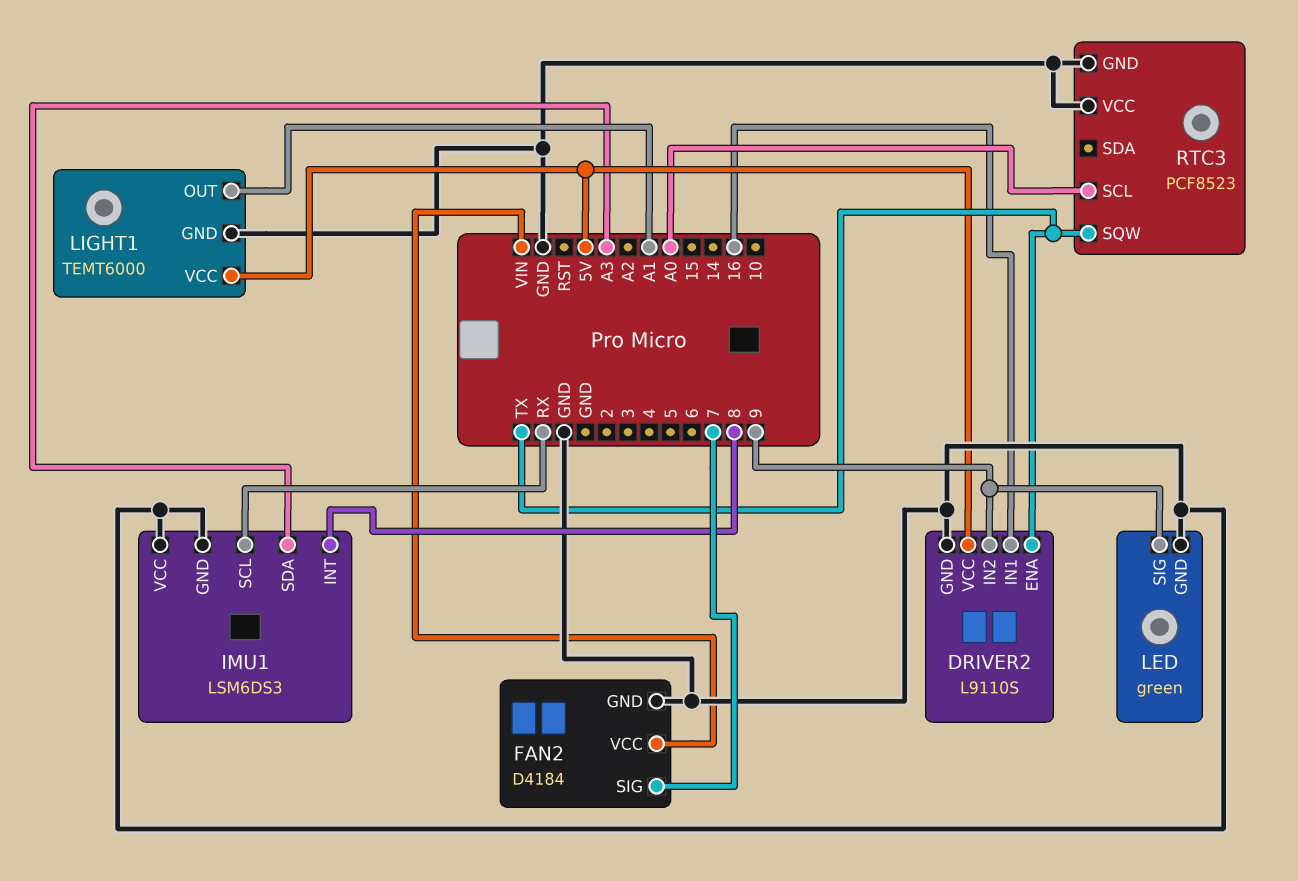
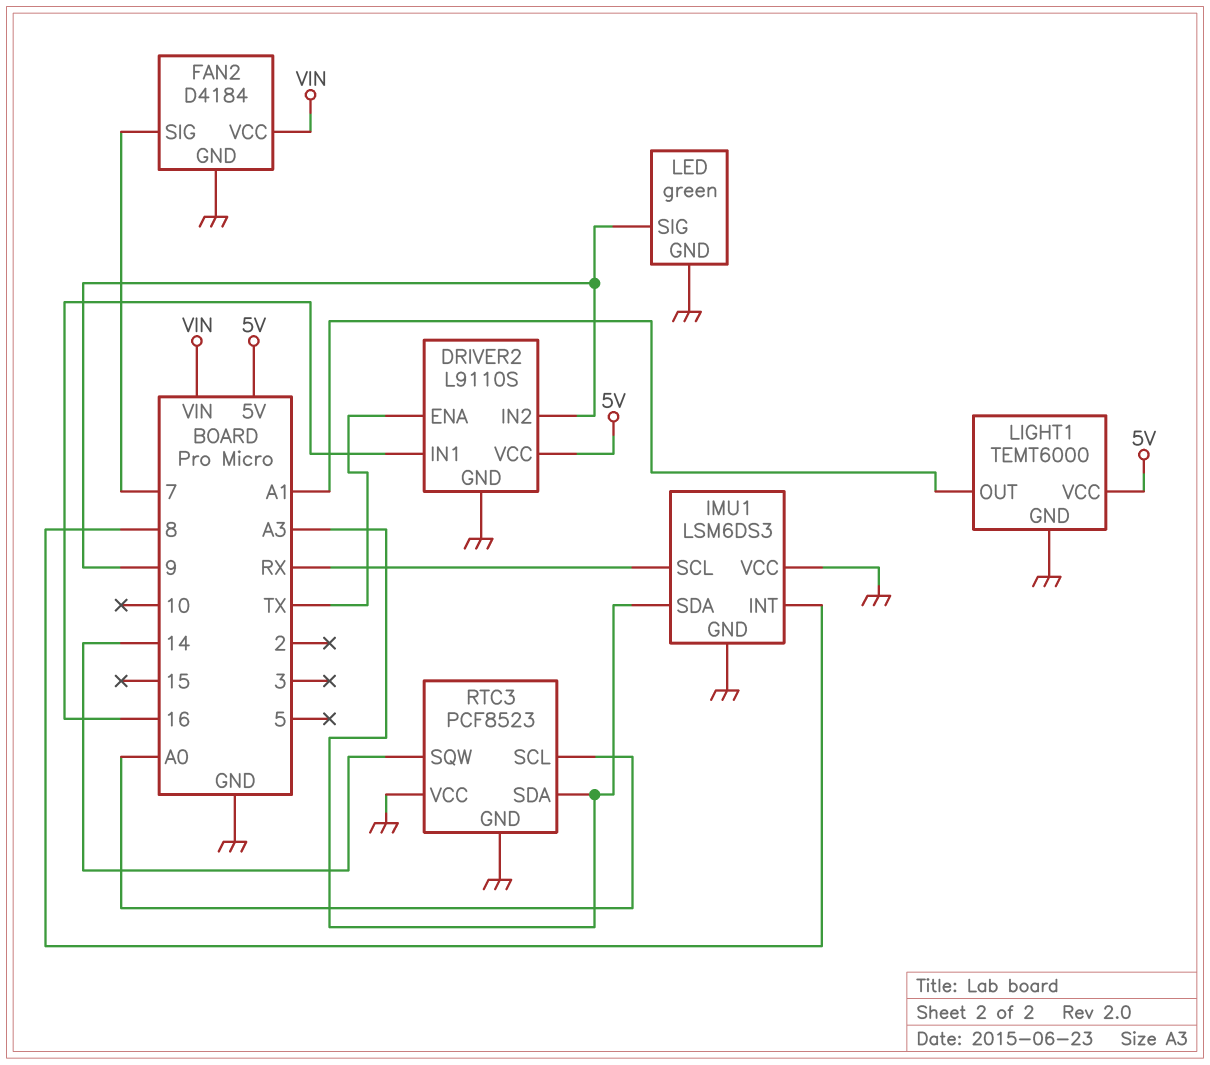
RTC3 pin SDA: none -> A3
RTC3 pin SQW: TX -> 14

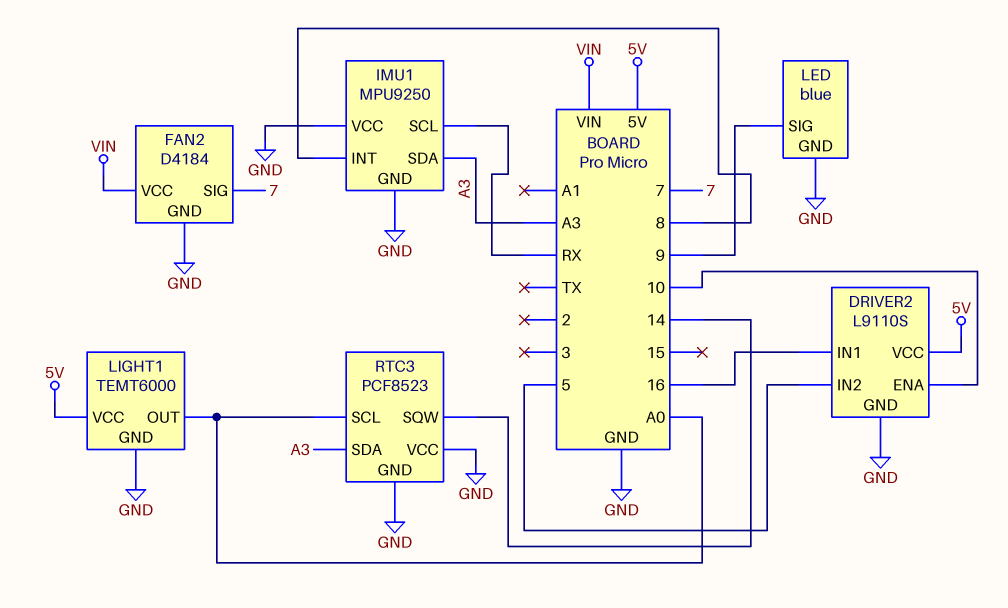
DRIVER2 pin ENA: TX -> 10
DRIVER2 pin IN2: 9 -> 5
IMU1: LSM6DS3 -> MPU9250
LED: green -> blue
LIGHT1 pin OUT: A1 -> A0

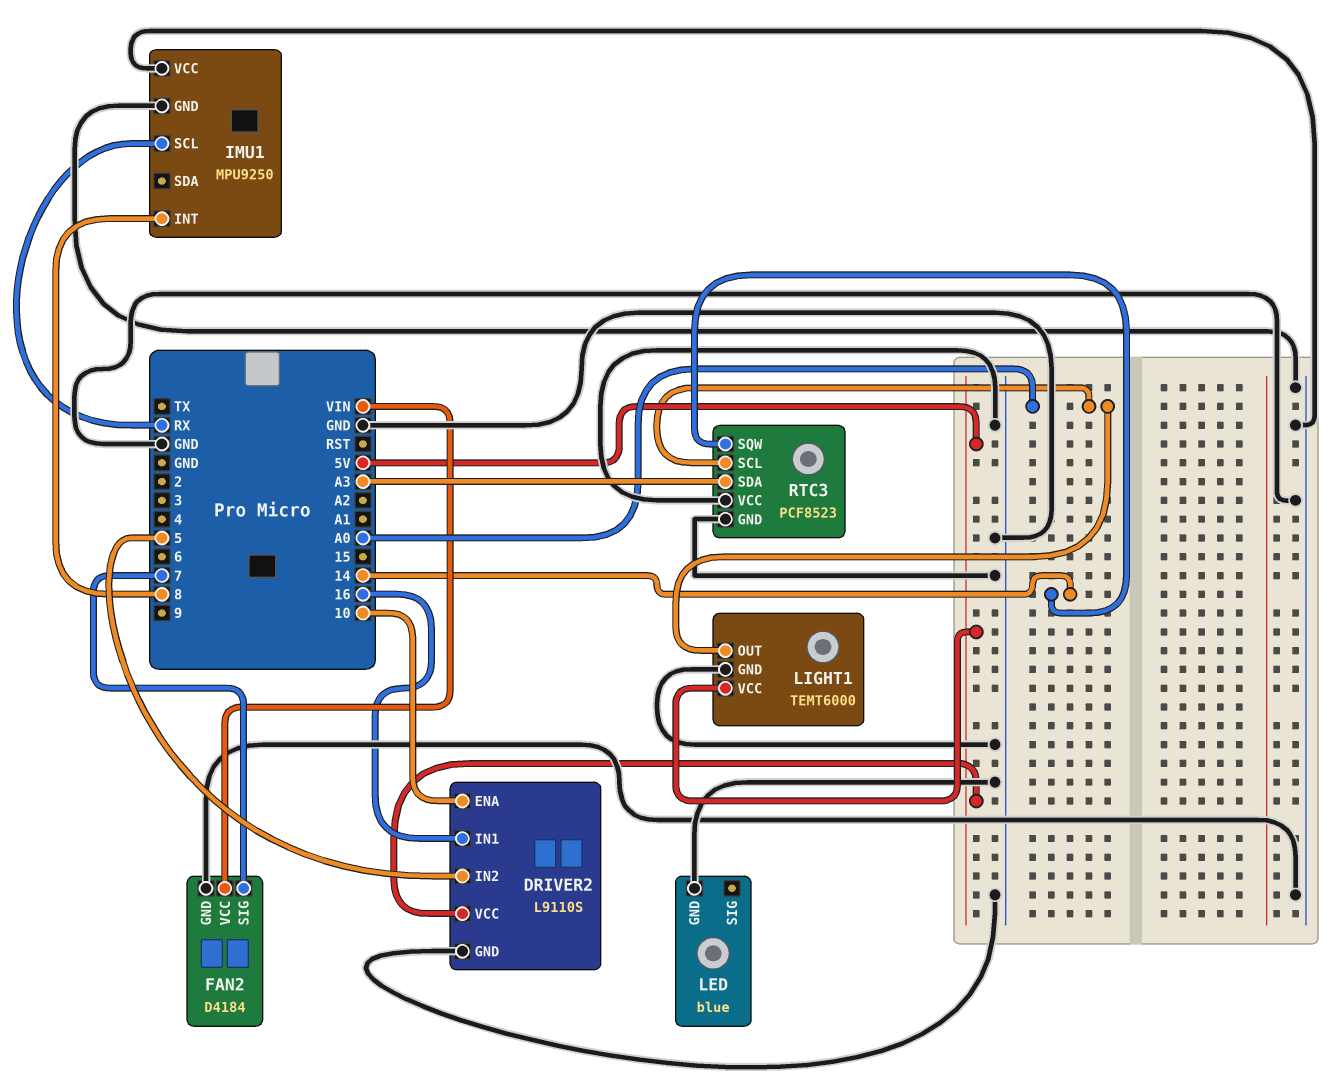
IMU1 pin SDA: A3 -> none
LED pin SIG: 9 -> none

